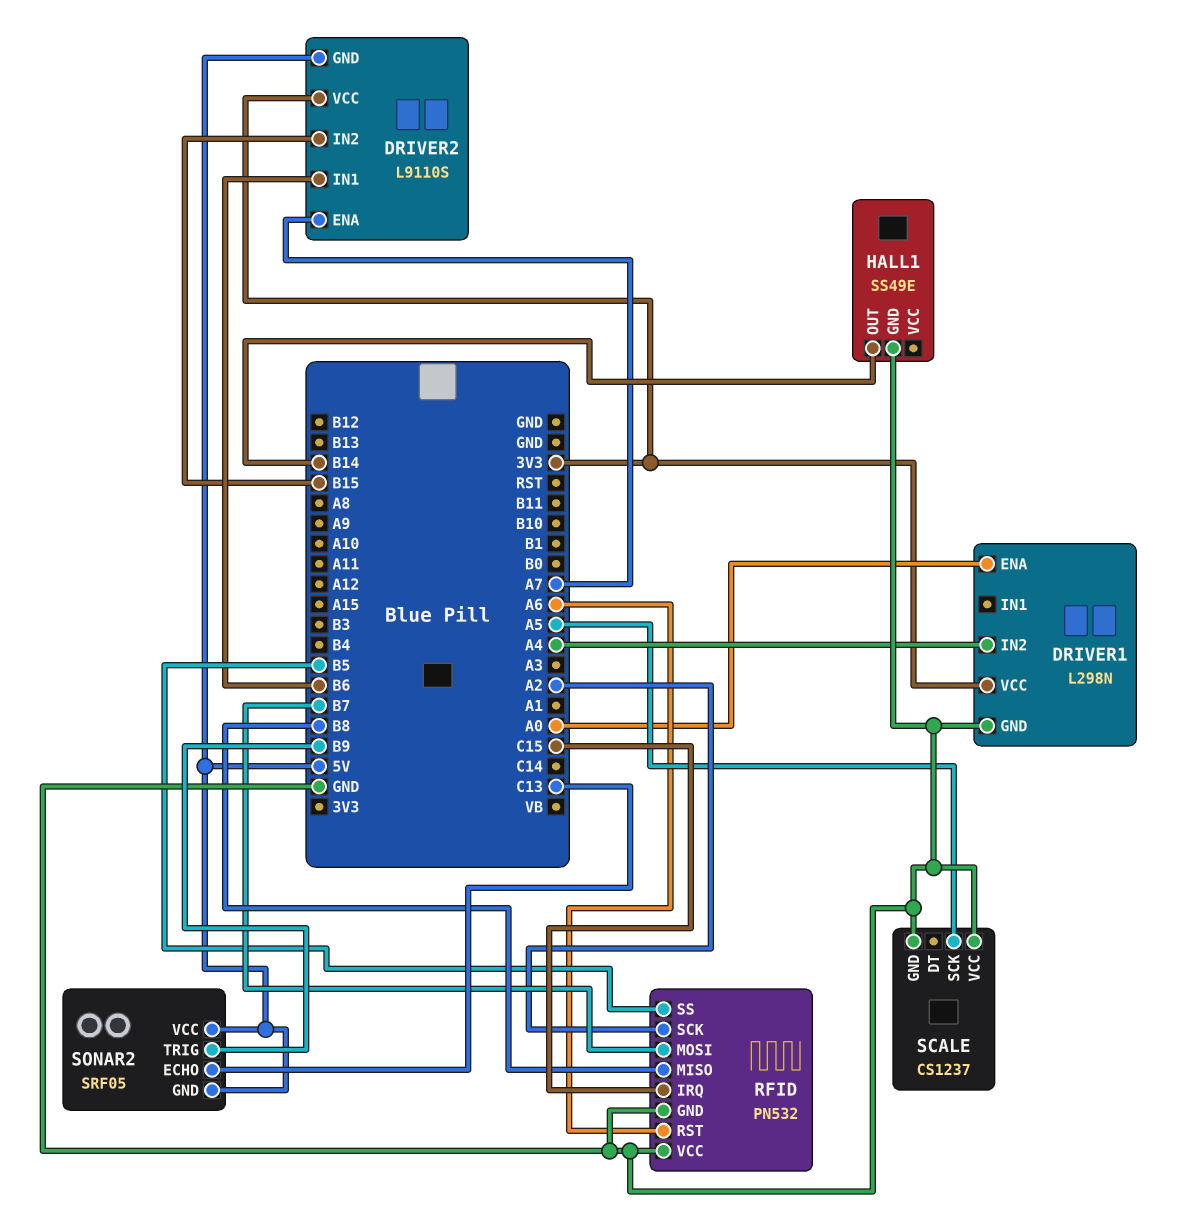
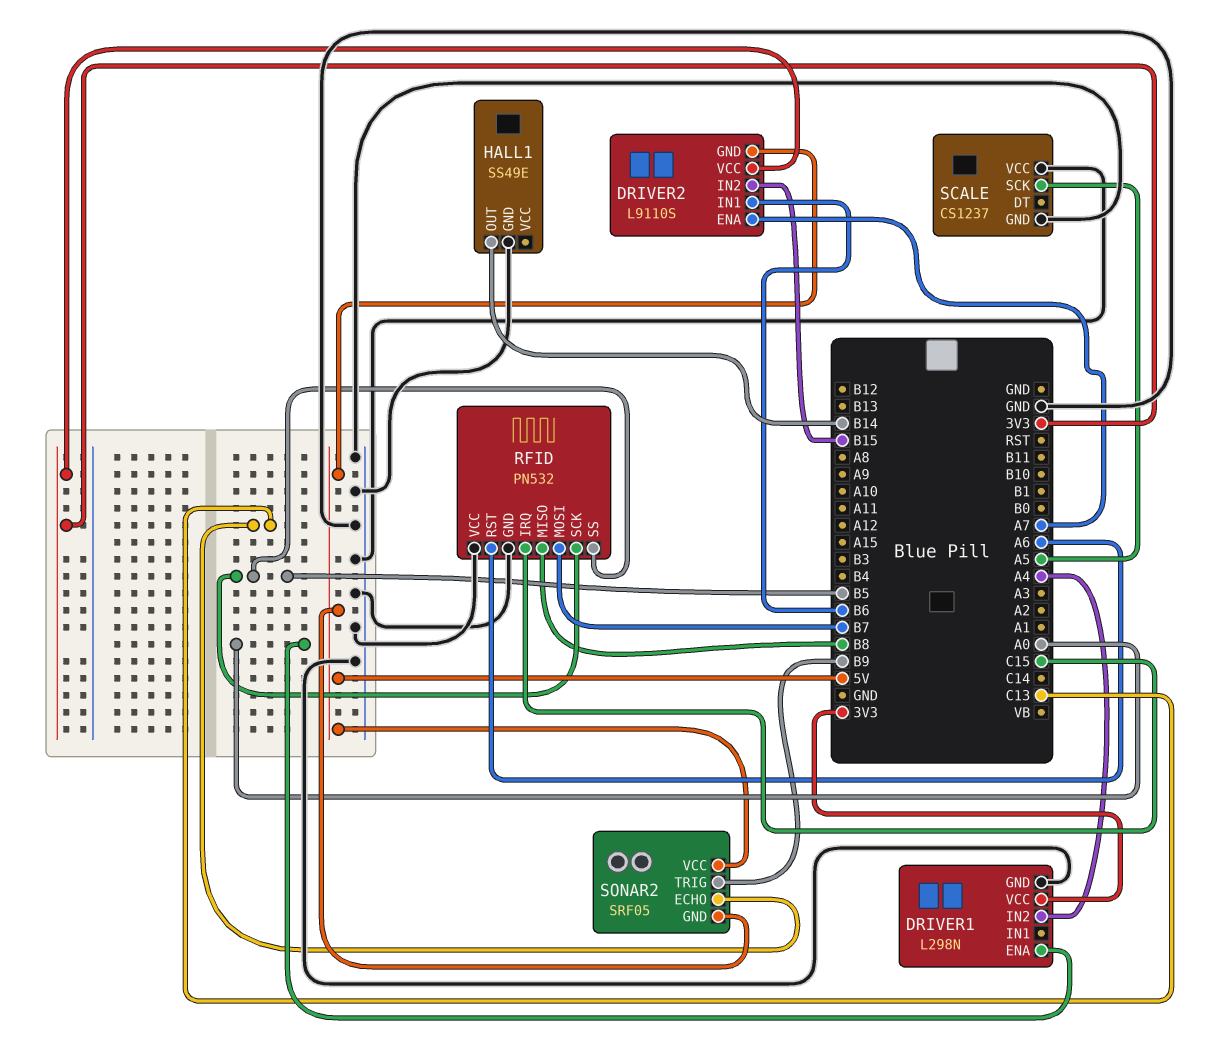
RFID pin SCK: A2 -> B5

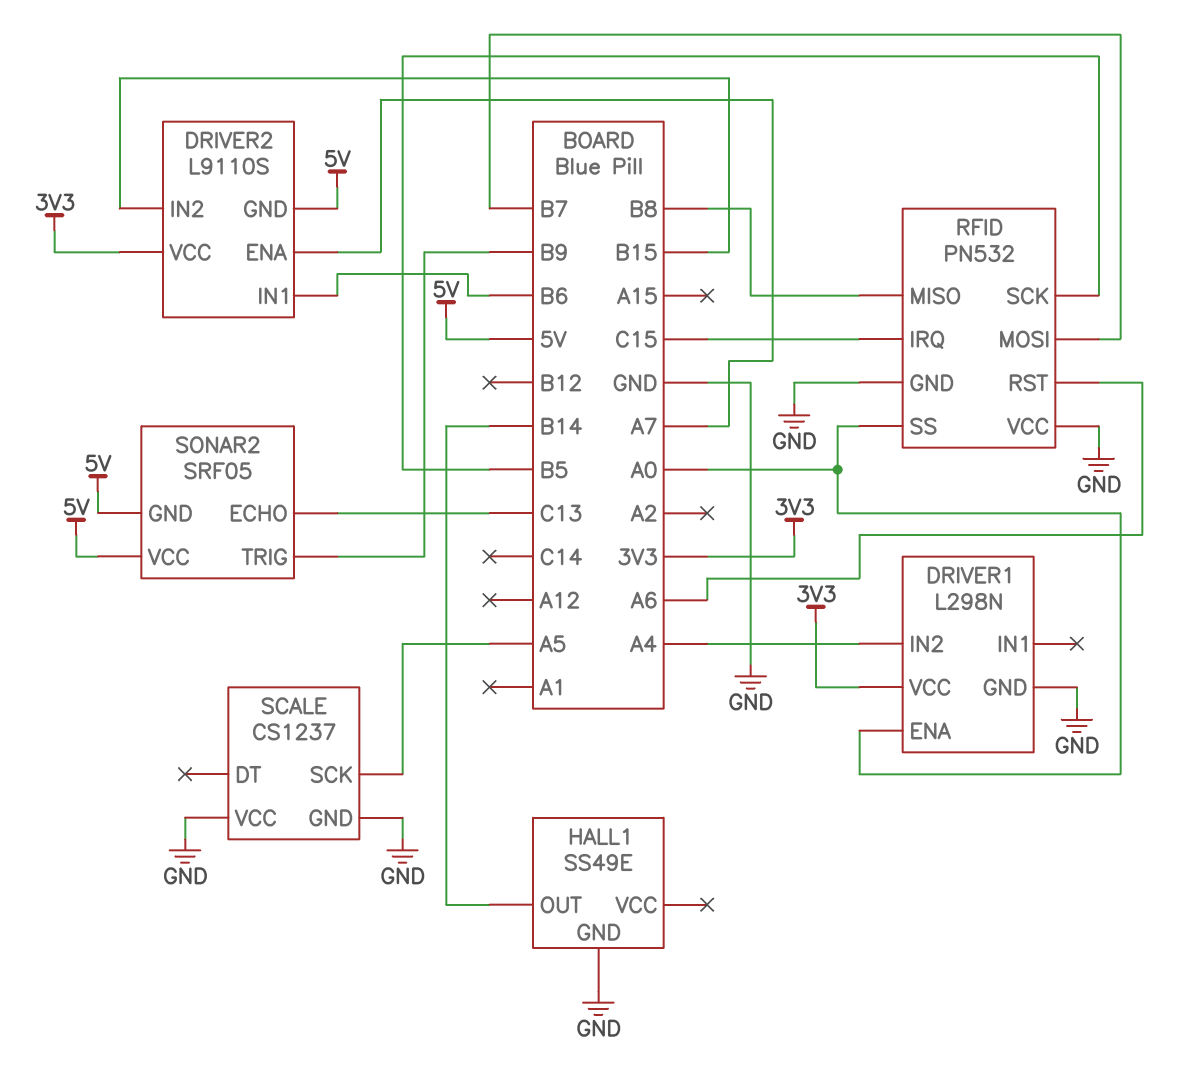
RFID pin SS: B5 -> A0

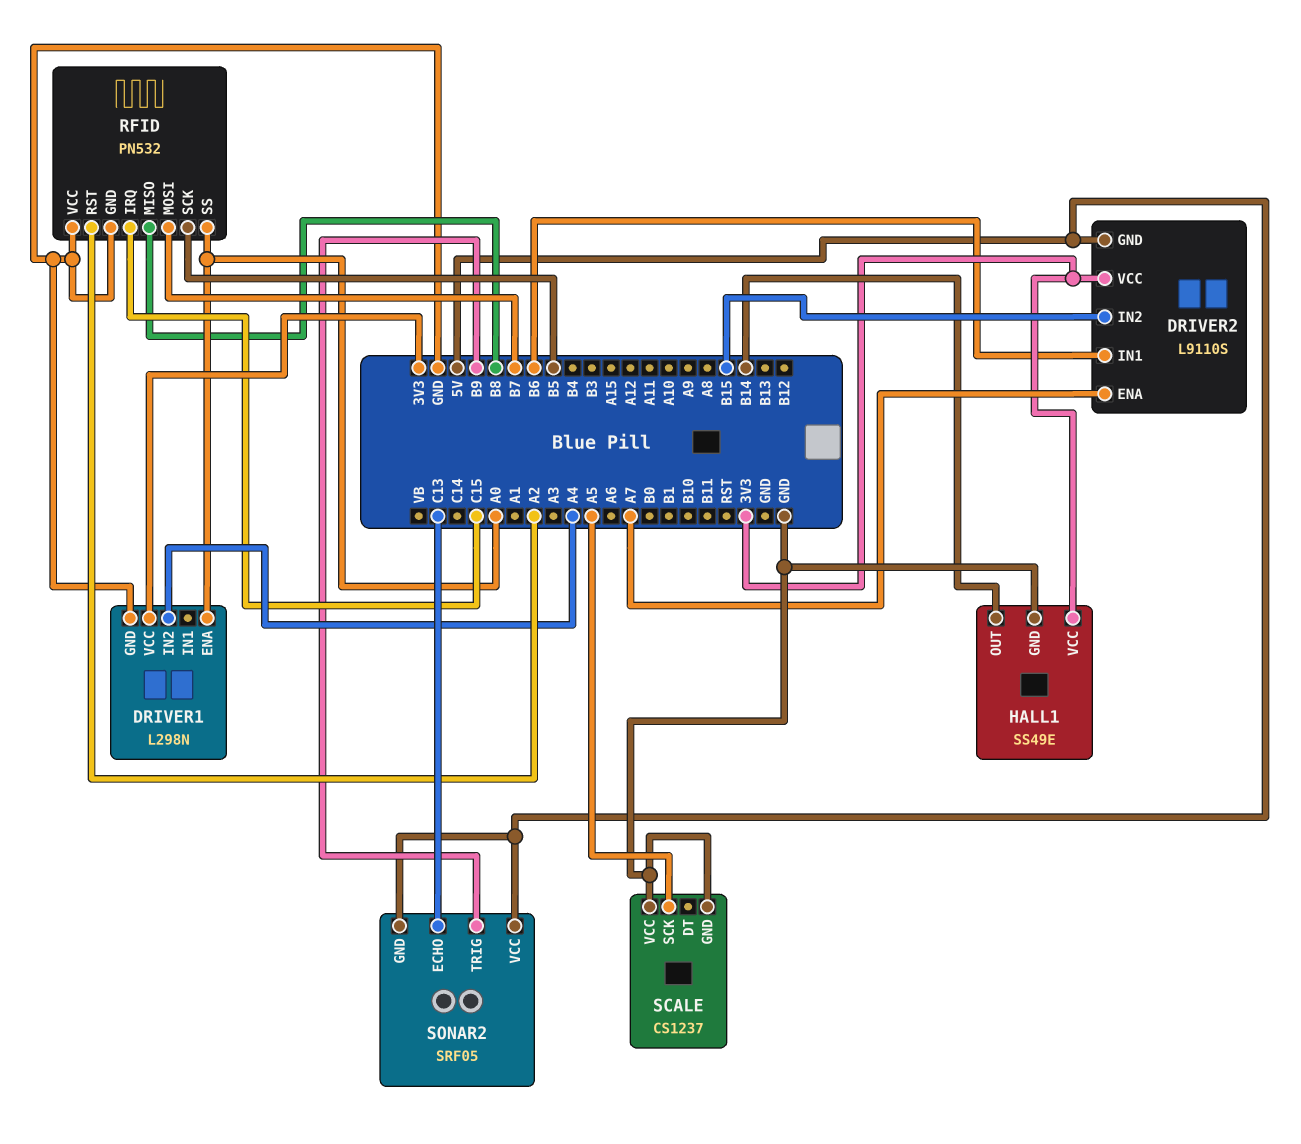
HALL1 pin VCC: none -> 3V3
RFID pin RST: A6 -> A2

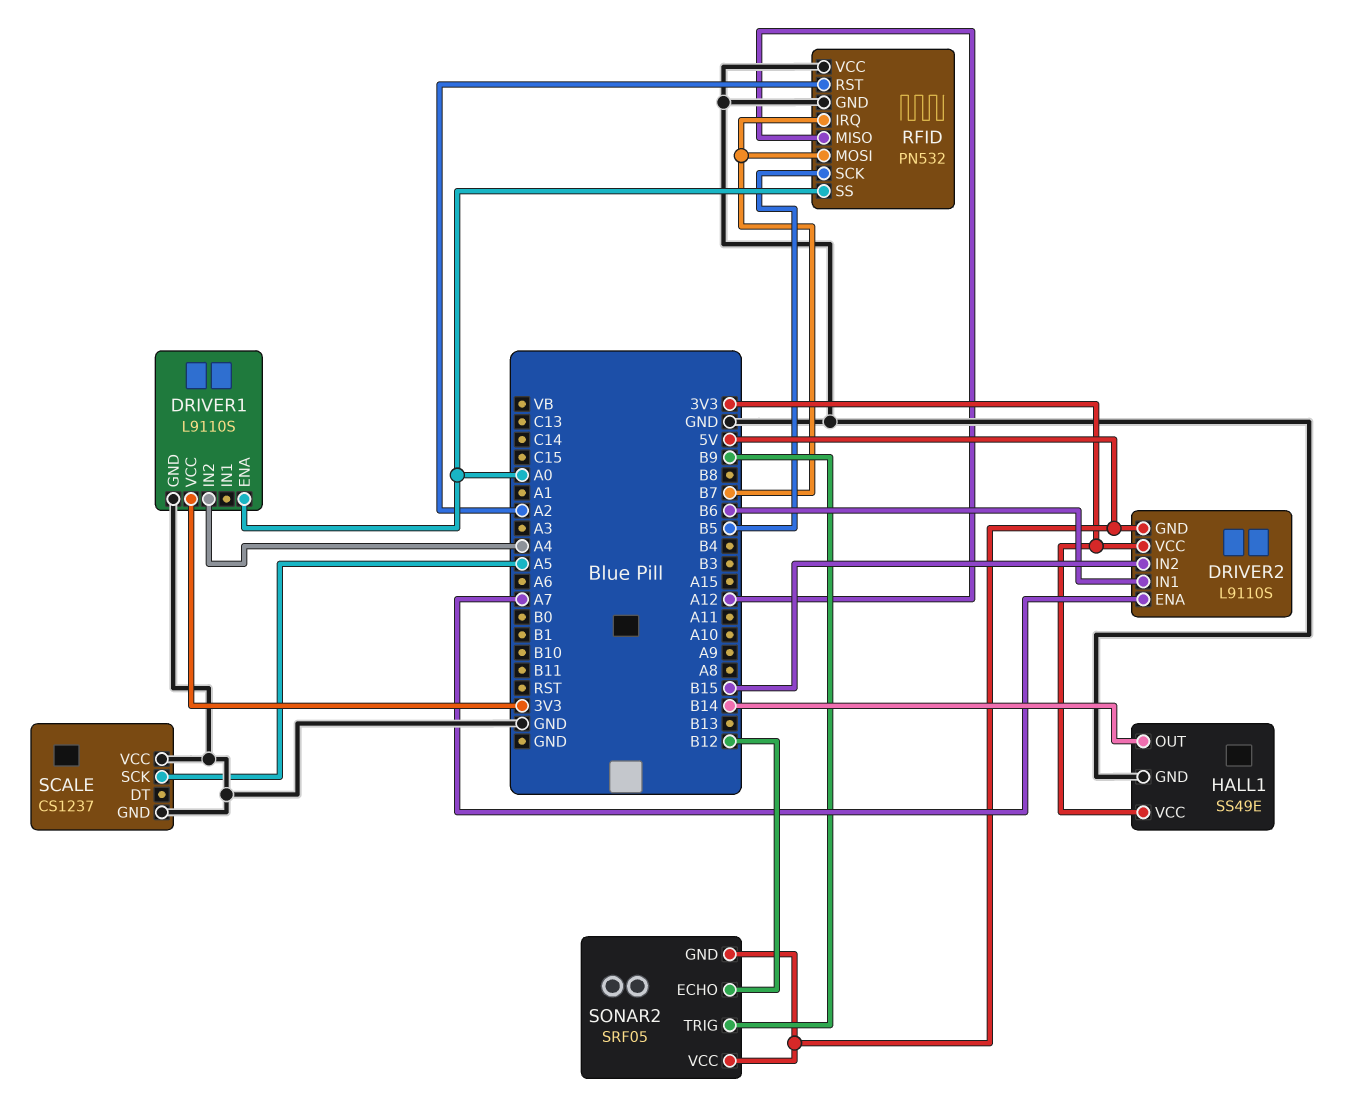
DRIVER1: L298N -> L9110S
RFID pin IRQ: C15 -> B7
RFID pin MISO: B8 -> A12
SONAR2 pin ECHO: C13 -> B12

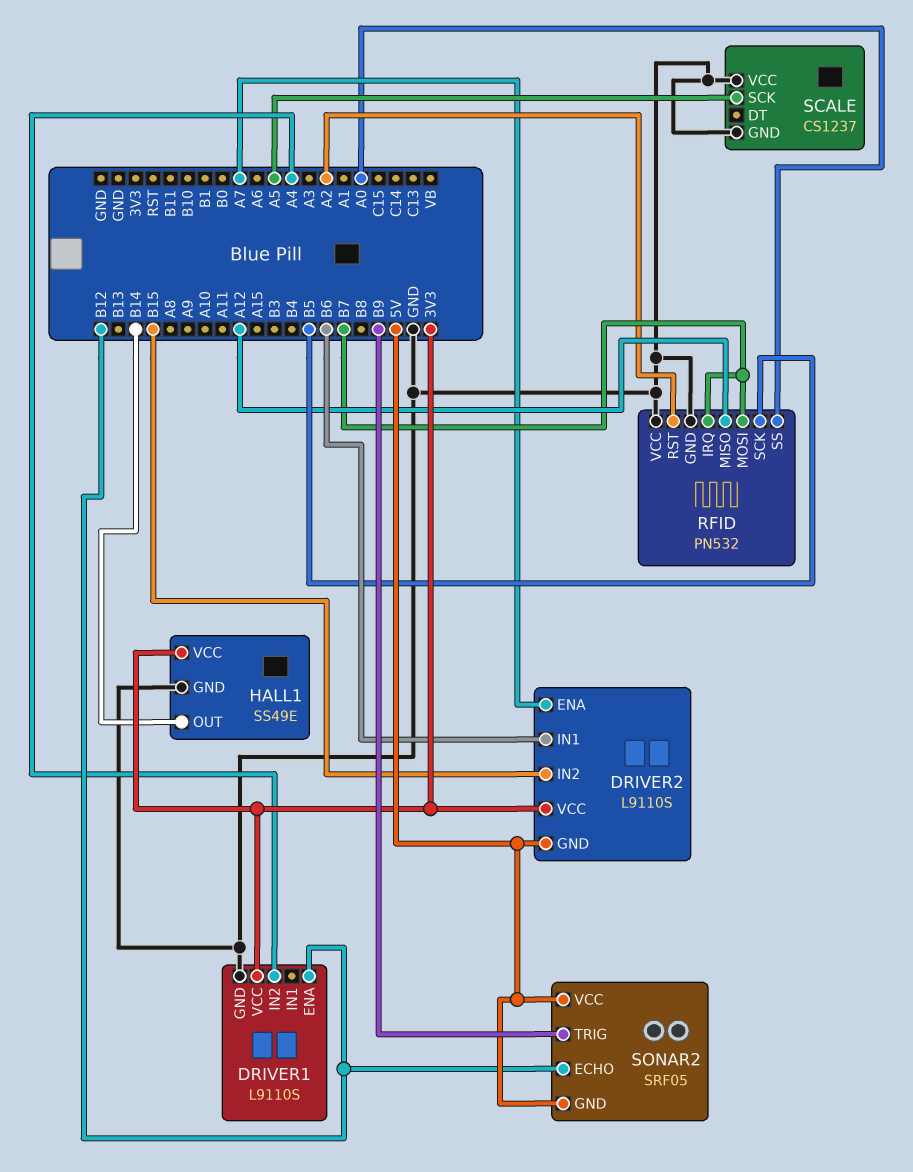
DRIVER1 pin ENA: A0 -> B12

